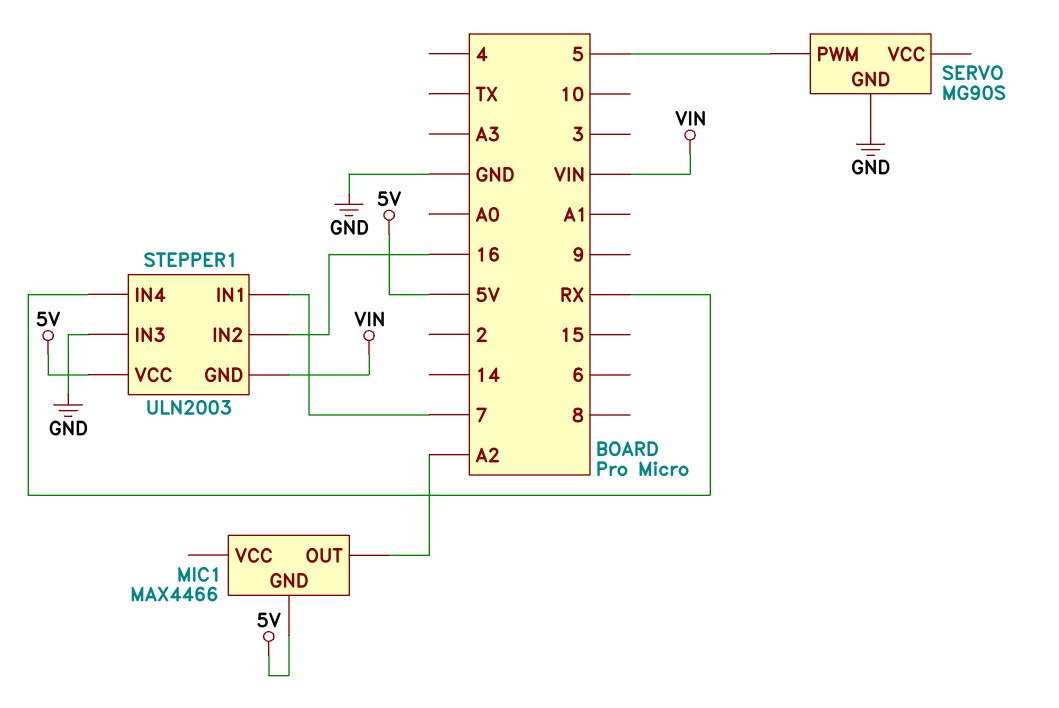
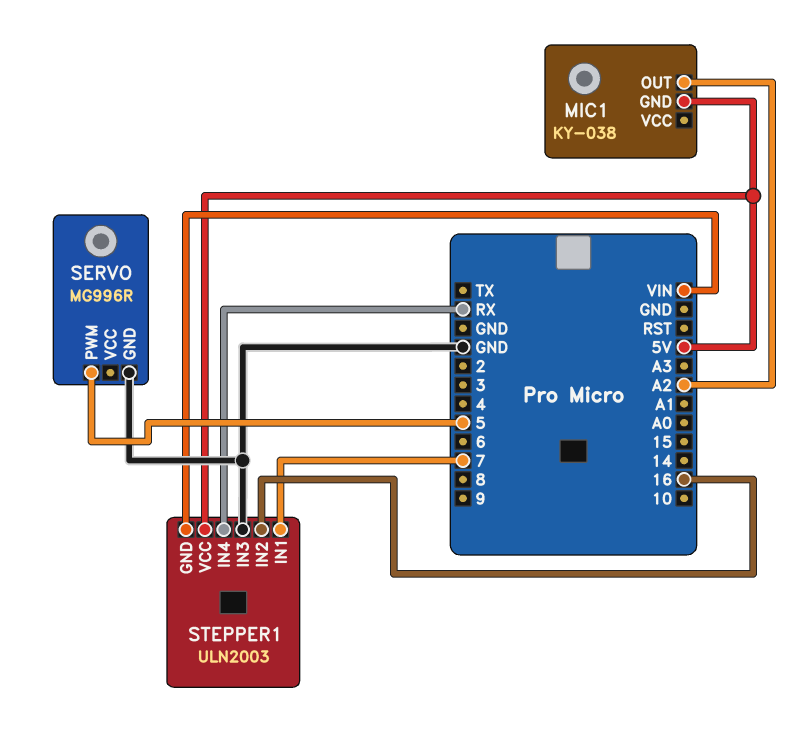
MIC1: MAX4466 -> KY-038
SERVO: MG90S -> MG996R

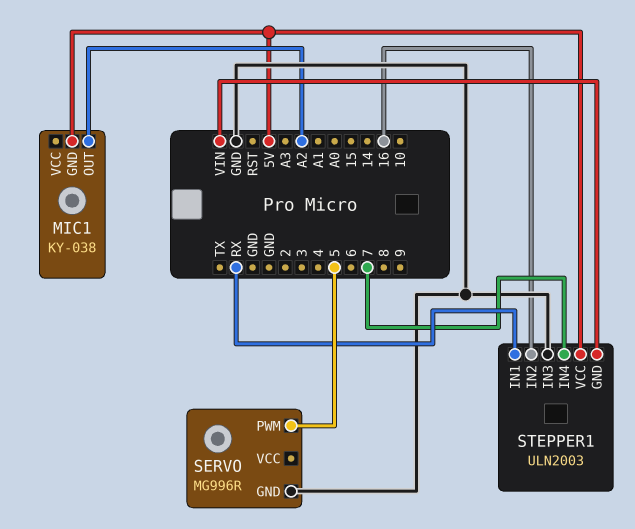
STEPPER1 pin IN1: 7 -> RX
STEPPER1 pin IN4: RX -> 7

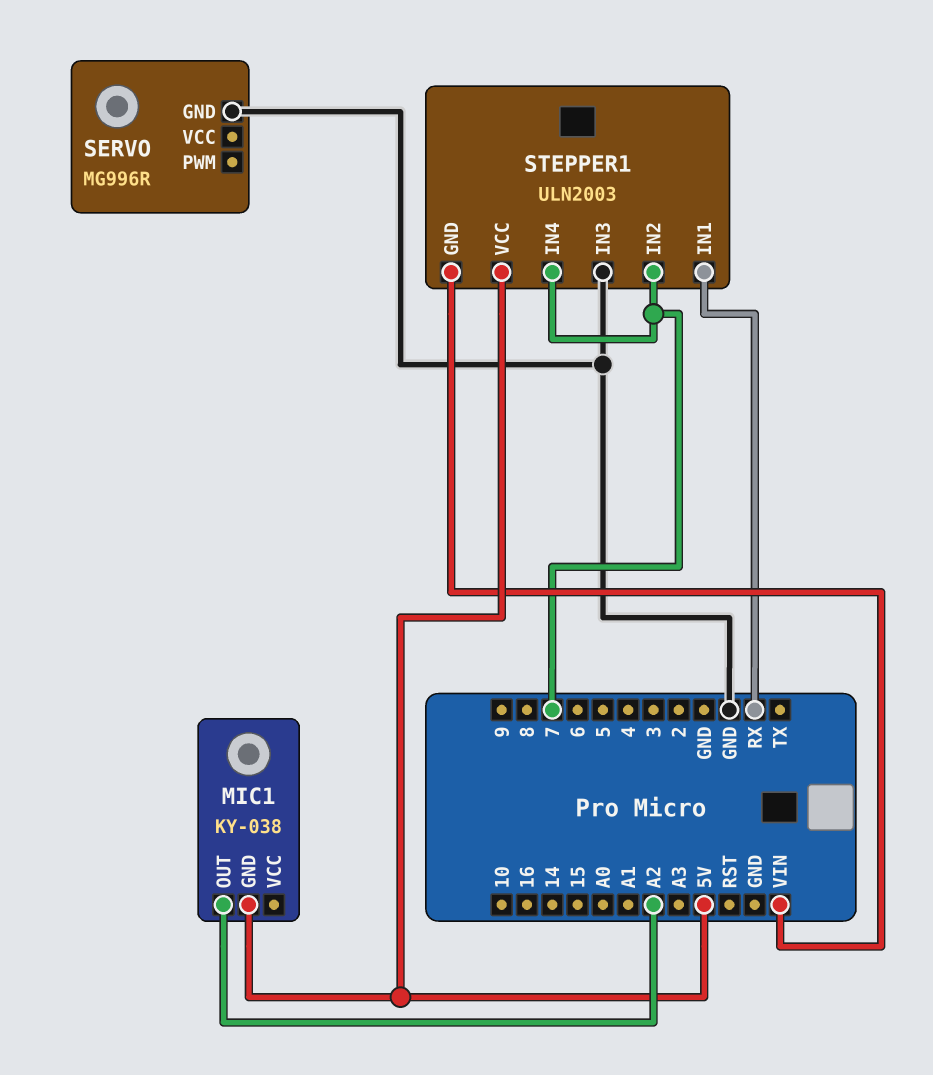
SERVO pin PWM: 5 -> none
STEPPER1 pin IN2: 16 -> 7

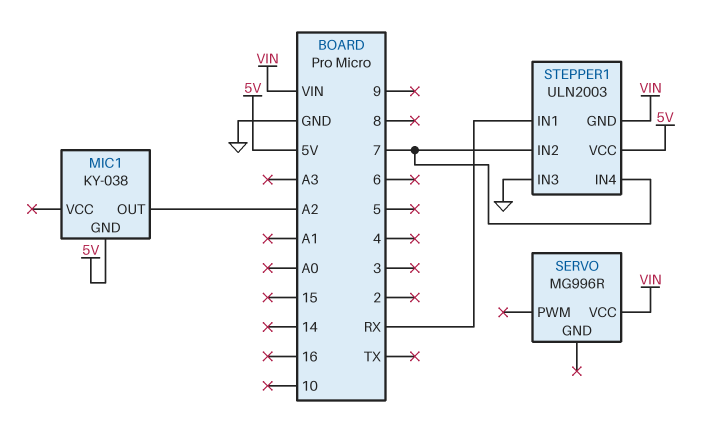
SERVO pin GND: GND -> none
SERVO pin VCC: none -> VIN

